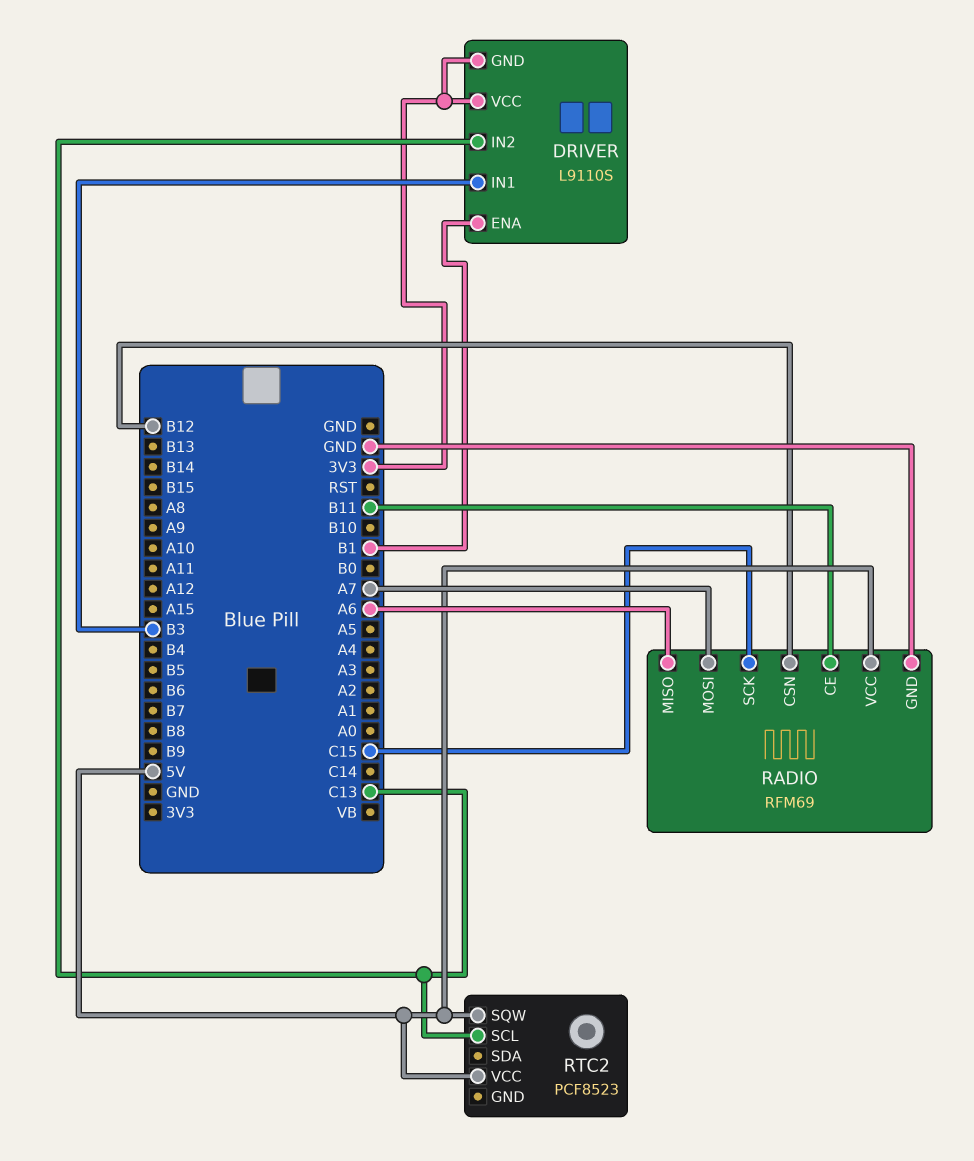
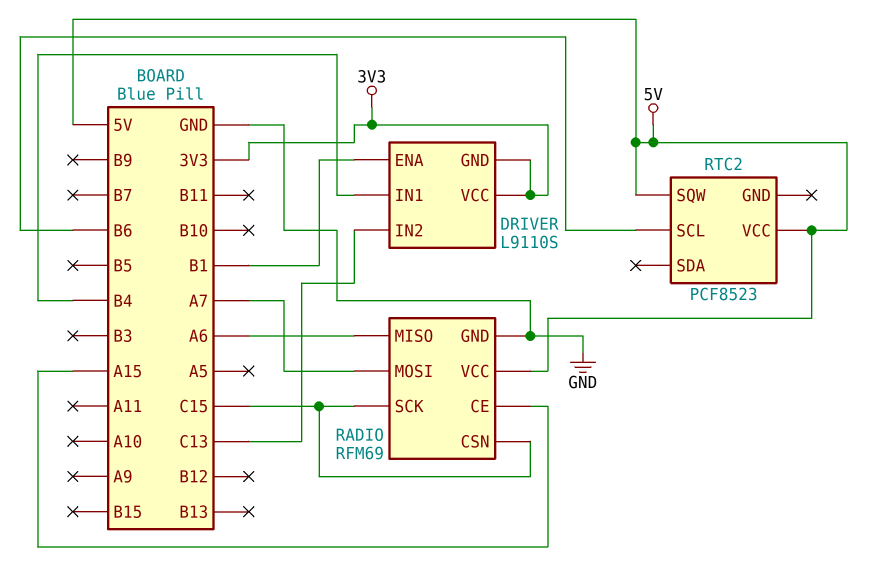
DRIVER pin IN1: B3 -> B4
RADIO pin CE: B11 -> A15
RADIO pin CSN: B12 -> C15
RTC2 pin SCL: C13 -> B6

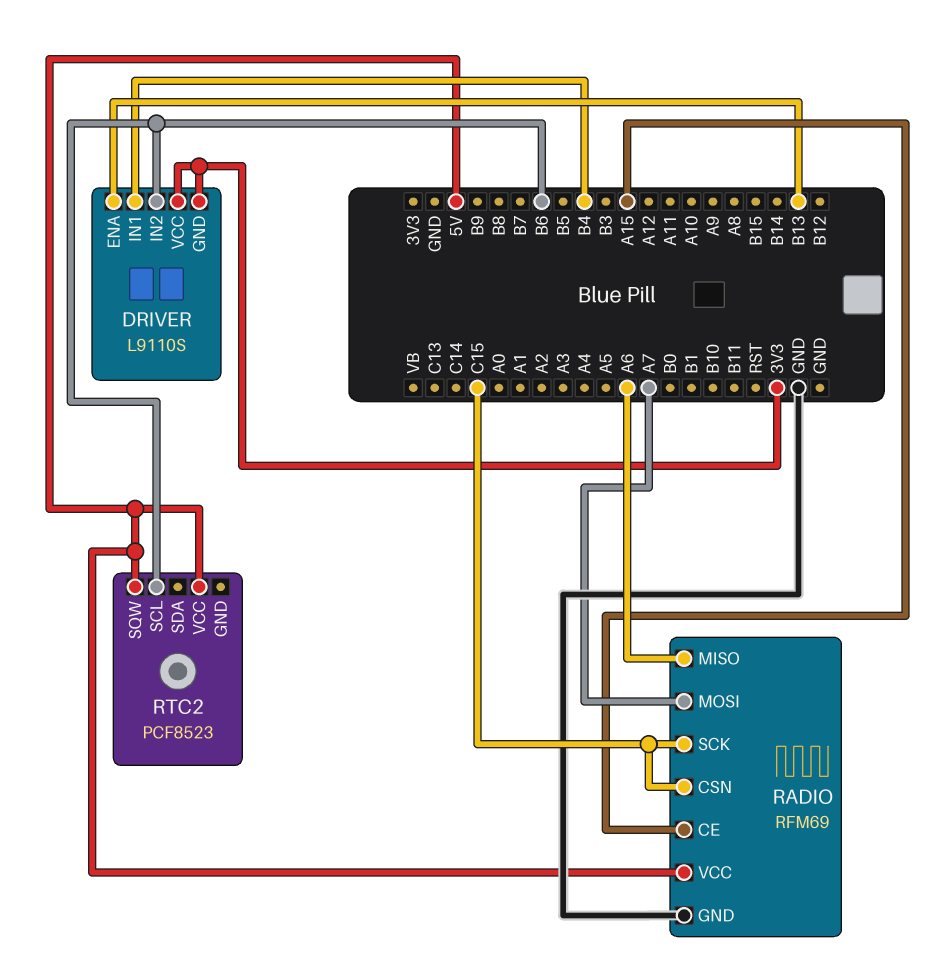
DRIVER pin ENA: B1 -> B13
DRIVER pin IN2: C13 -> B6

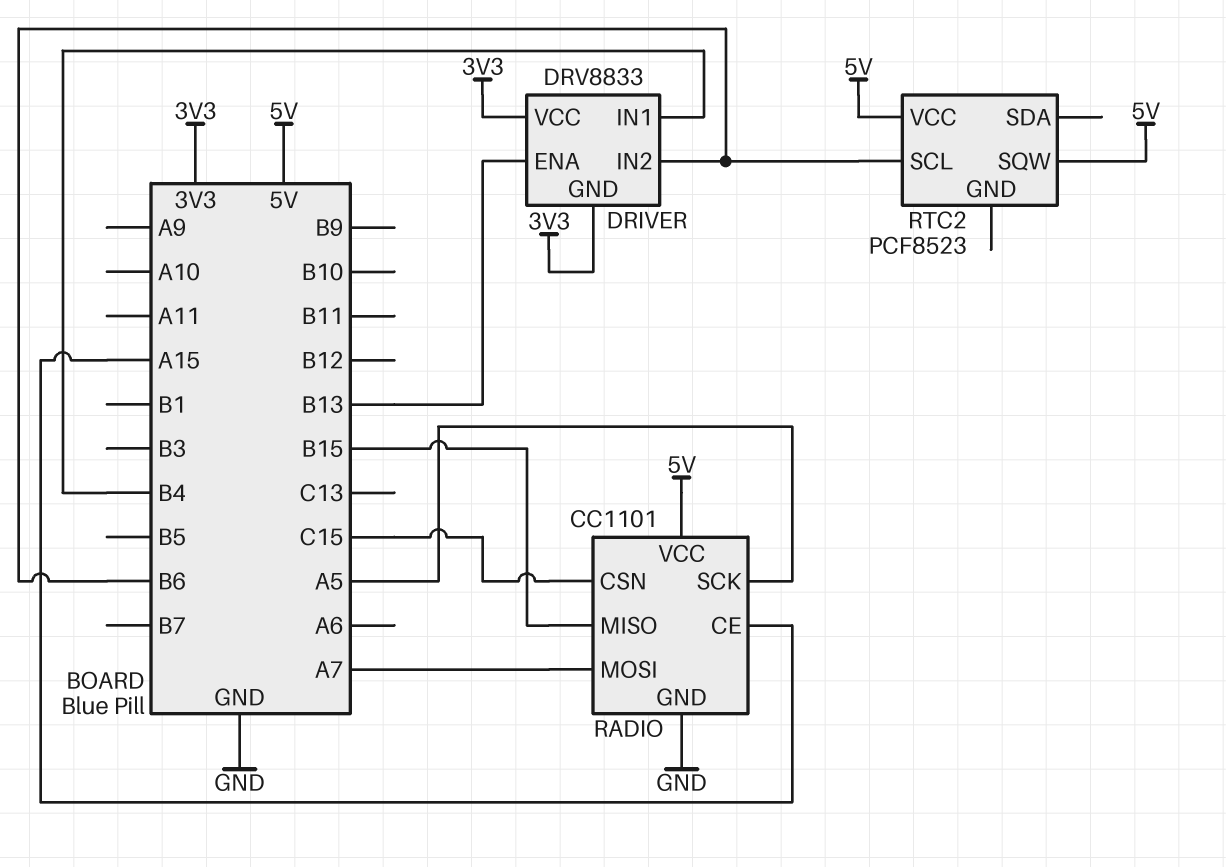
DRIVER: L9110S -> DRV8833
RADIO: RFM69 -> CC1101
RADIO pin MISO: A6 -> B15
RADIO pin SCK: C15 -> A5

